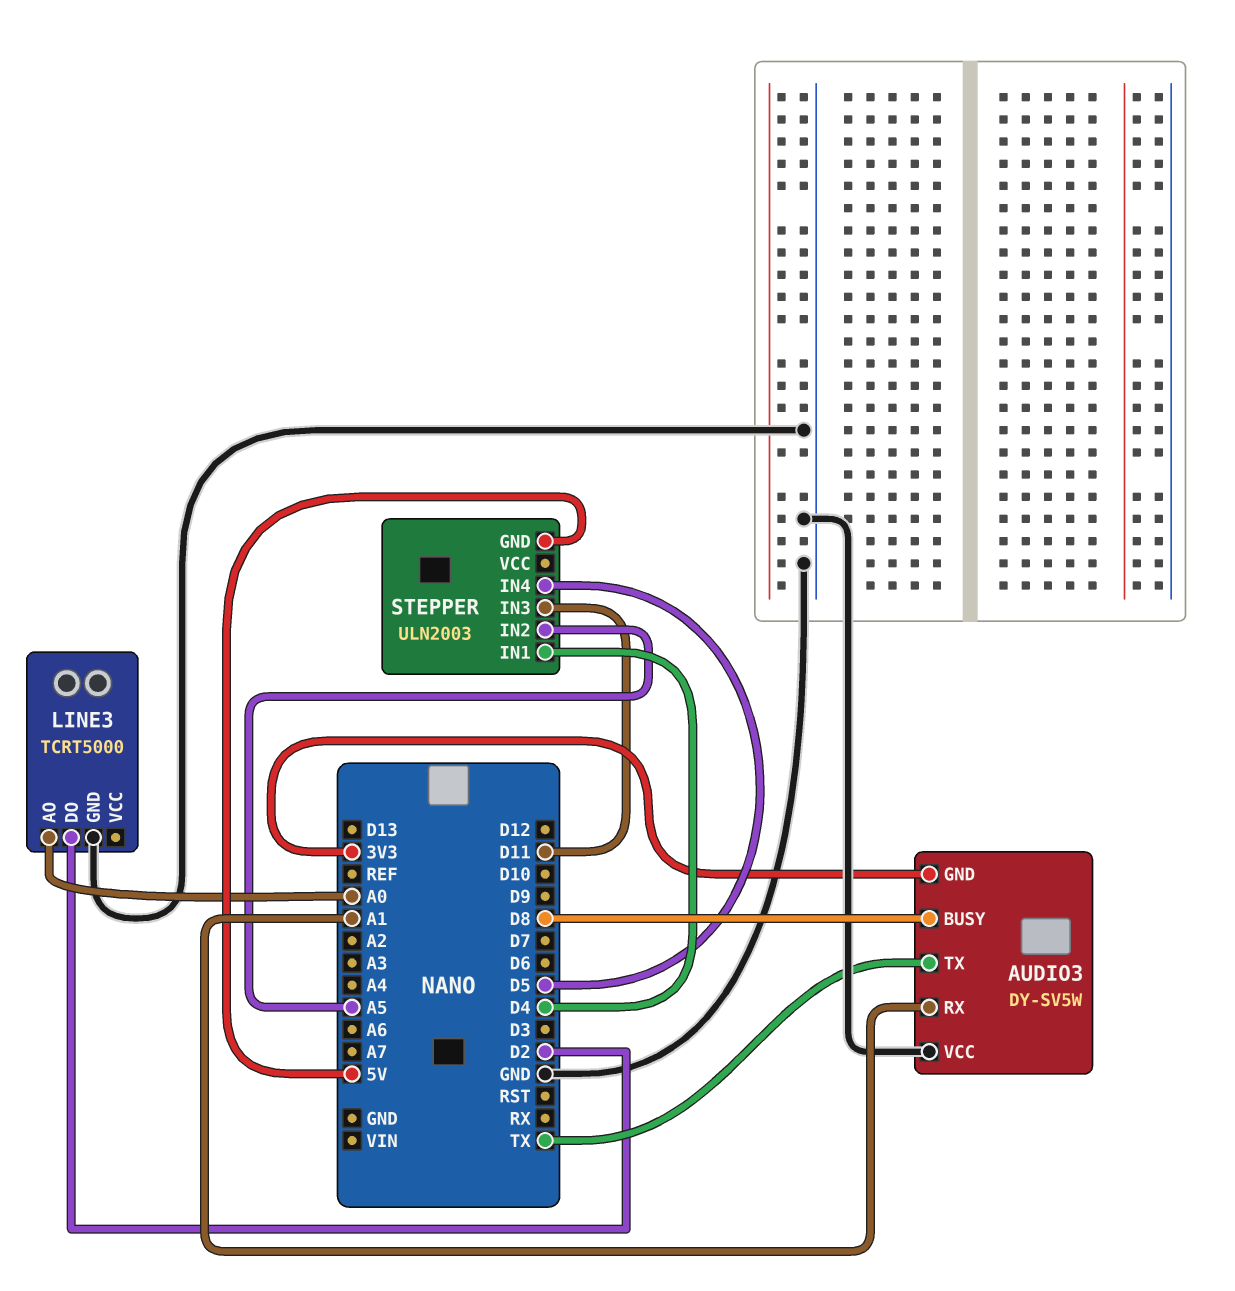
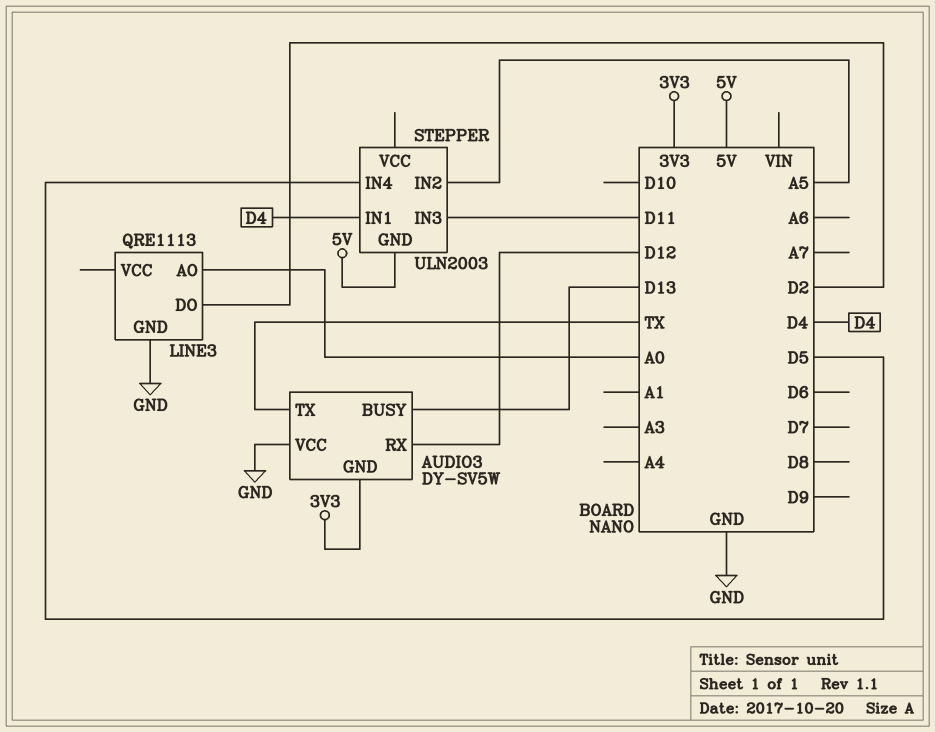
AUDIO3 pin BUSY: D8 -> D13
AUDIO3 pin RX: A1 -> D12
LINE3: TCRT5000 -> QRE1113

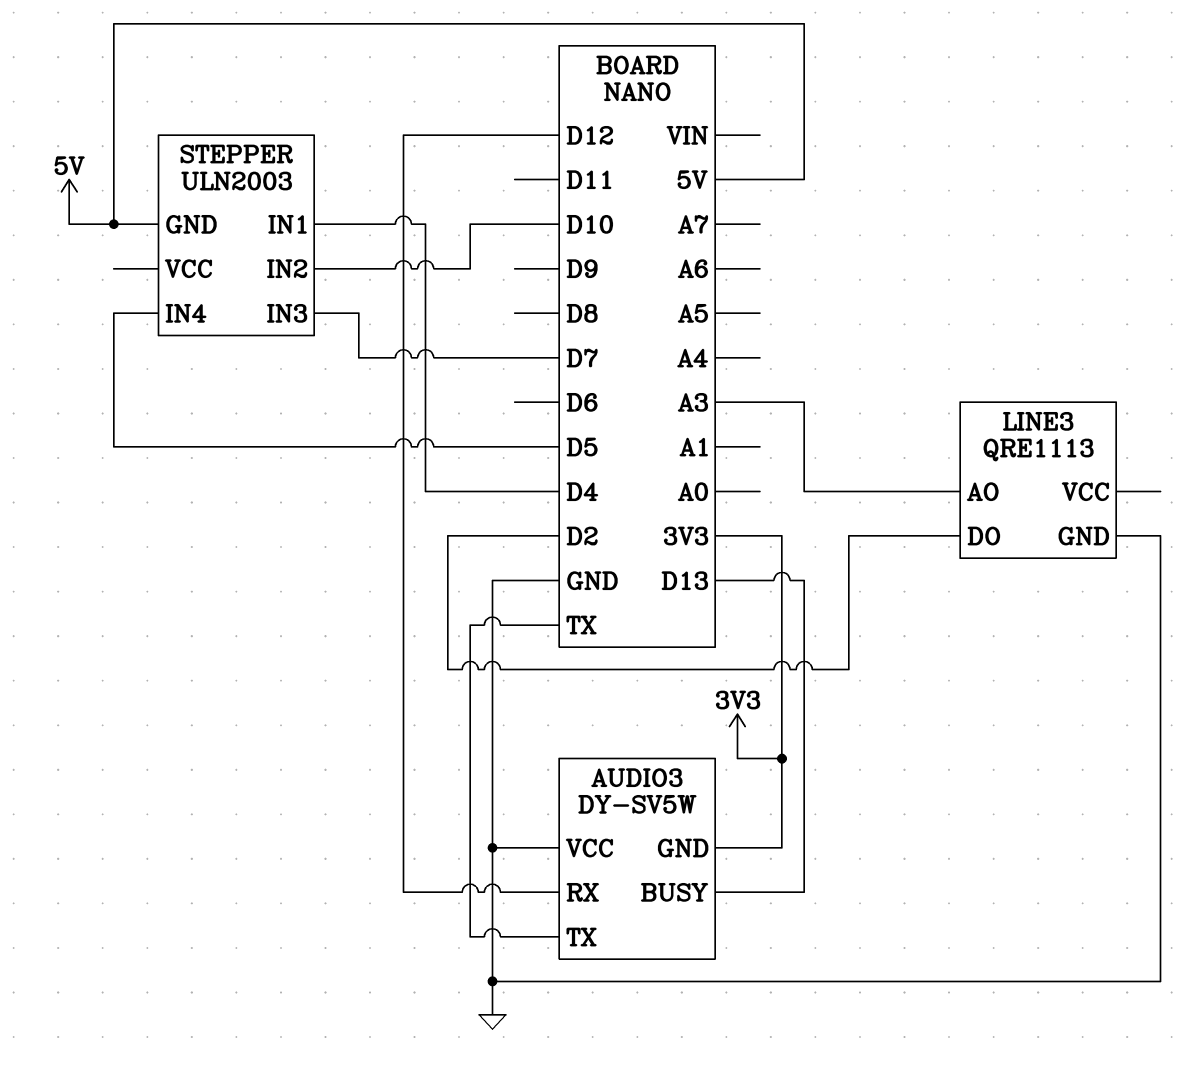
LINE3 pin AO: A0 -> A3
STEPPER pin IN2: A5 -> D10
STEPPER pin IN3: D11 -> D7

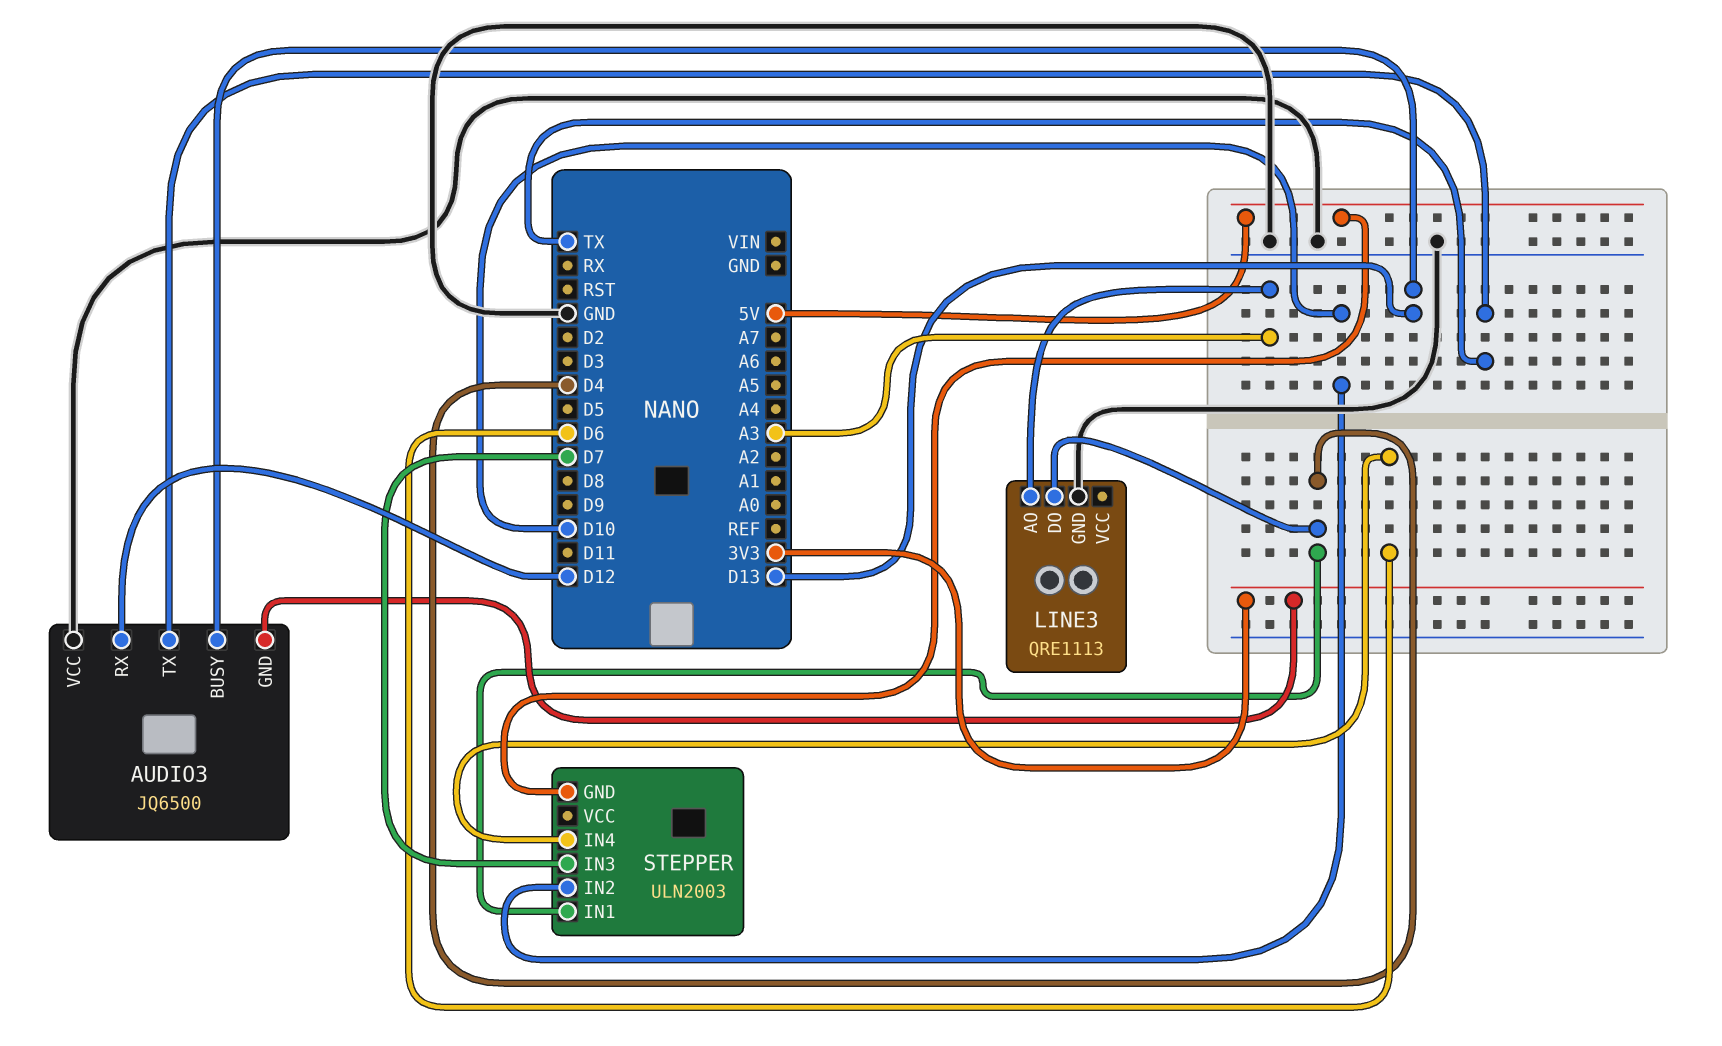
AUDIO3: DY-SV5W -> JQ6500
LINE3 pin DO: D2 -> D4
STEPPER pin IN4: D5 -> D6

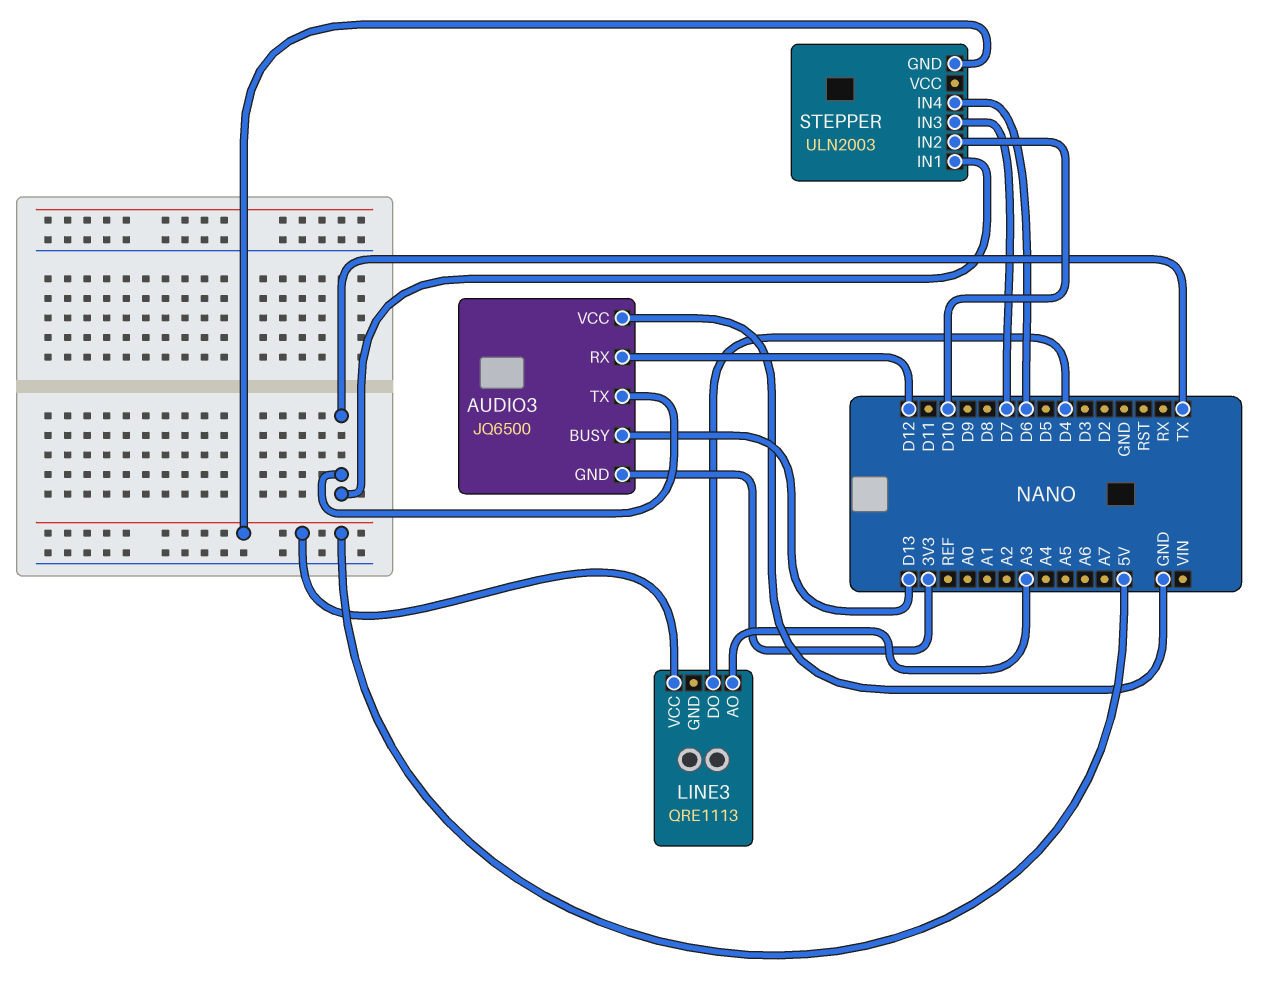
LINE3 pin GND: GND -> none
LINE3 pin VCC: none -> 5V
STEPPER pin IN1: D4 -> TX

